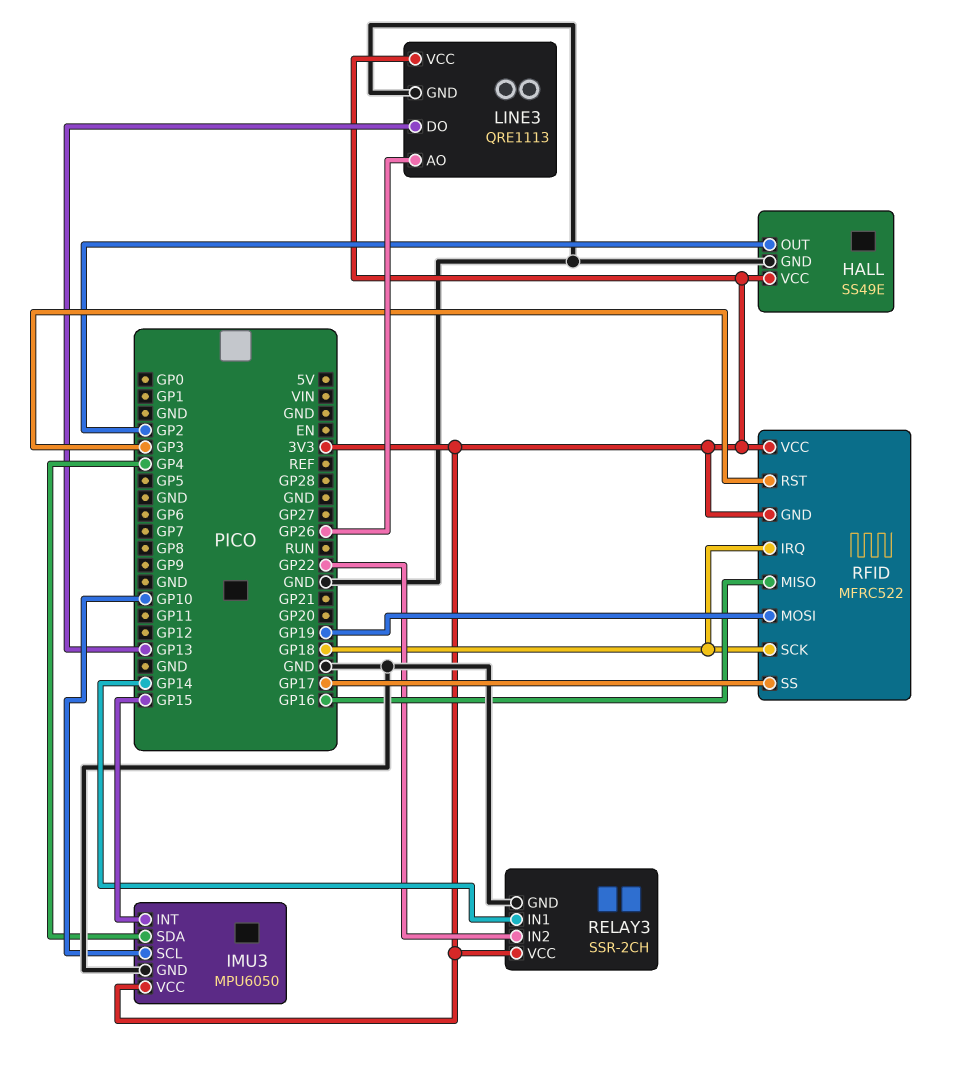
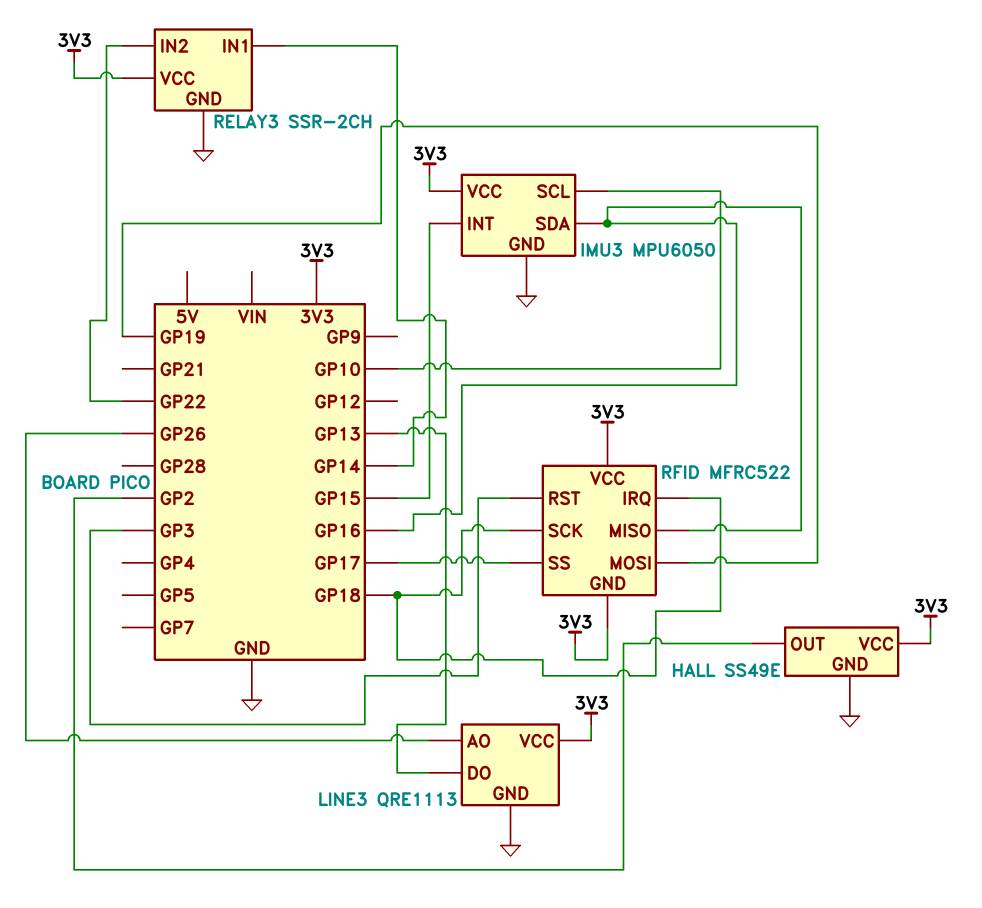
IMU3 pin SDA: GP4 -> GP16

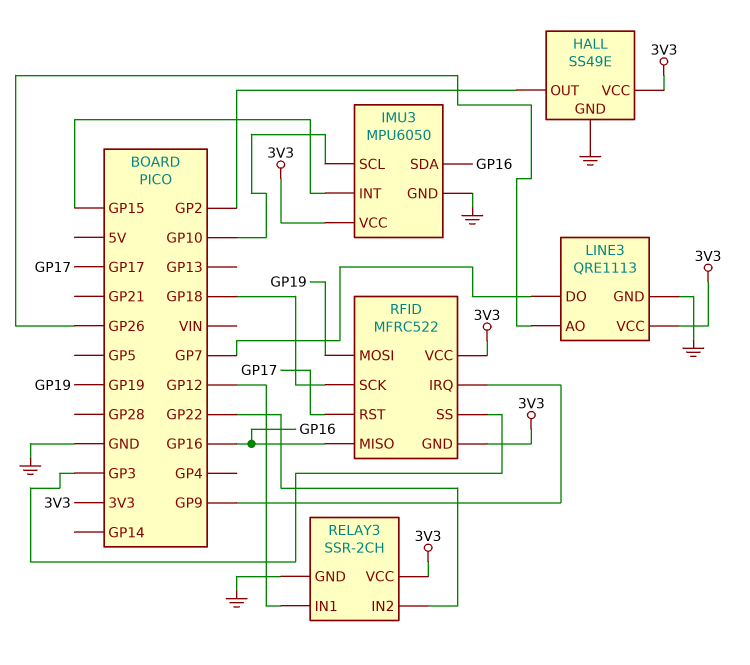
LINE3 pin DO: GP13 -> GP7
RELAY3 pin IN1: GP14 -> GP12
RFID pin IRQ: GP18 -> GP9
RFID pin RST: GP3 -> GP17
RFID pin SS: GP17 -> GP3

